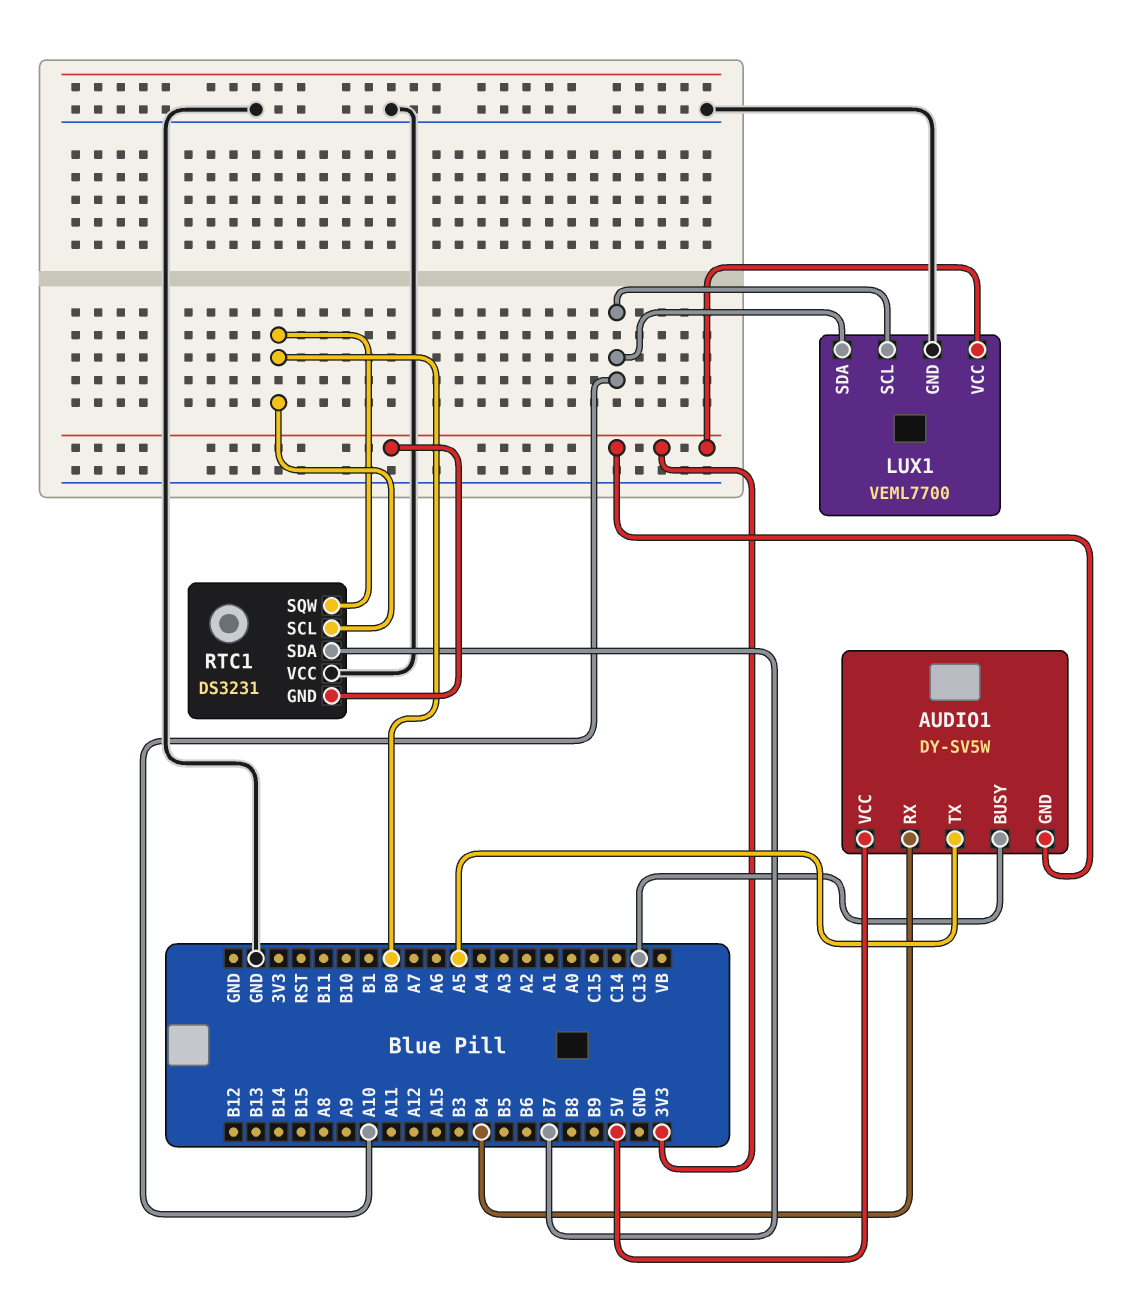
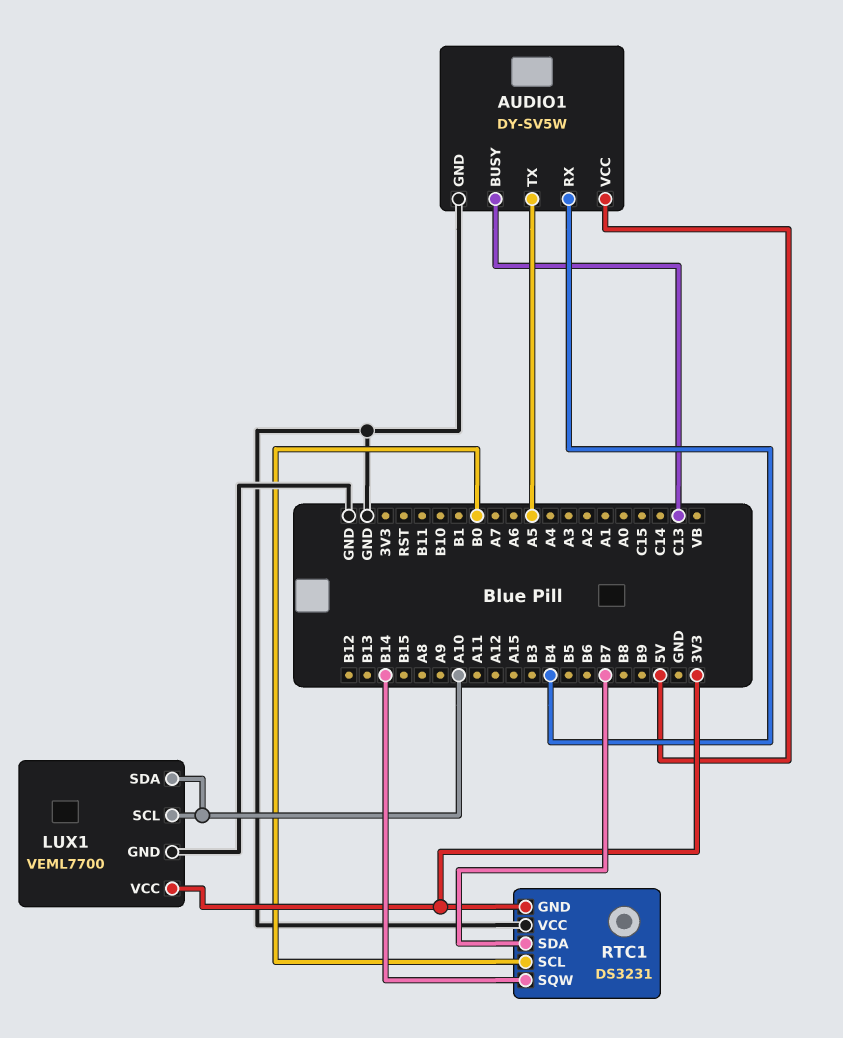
AUDIO1 pin GND: 3V3 -> GND
RTC1 pin SQW: B0 -> B14

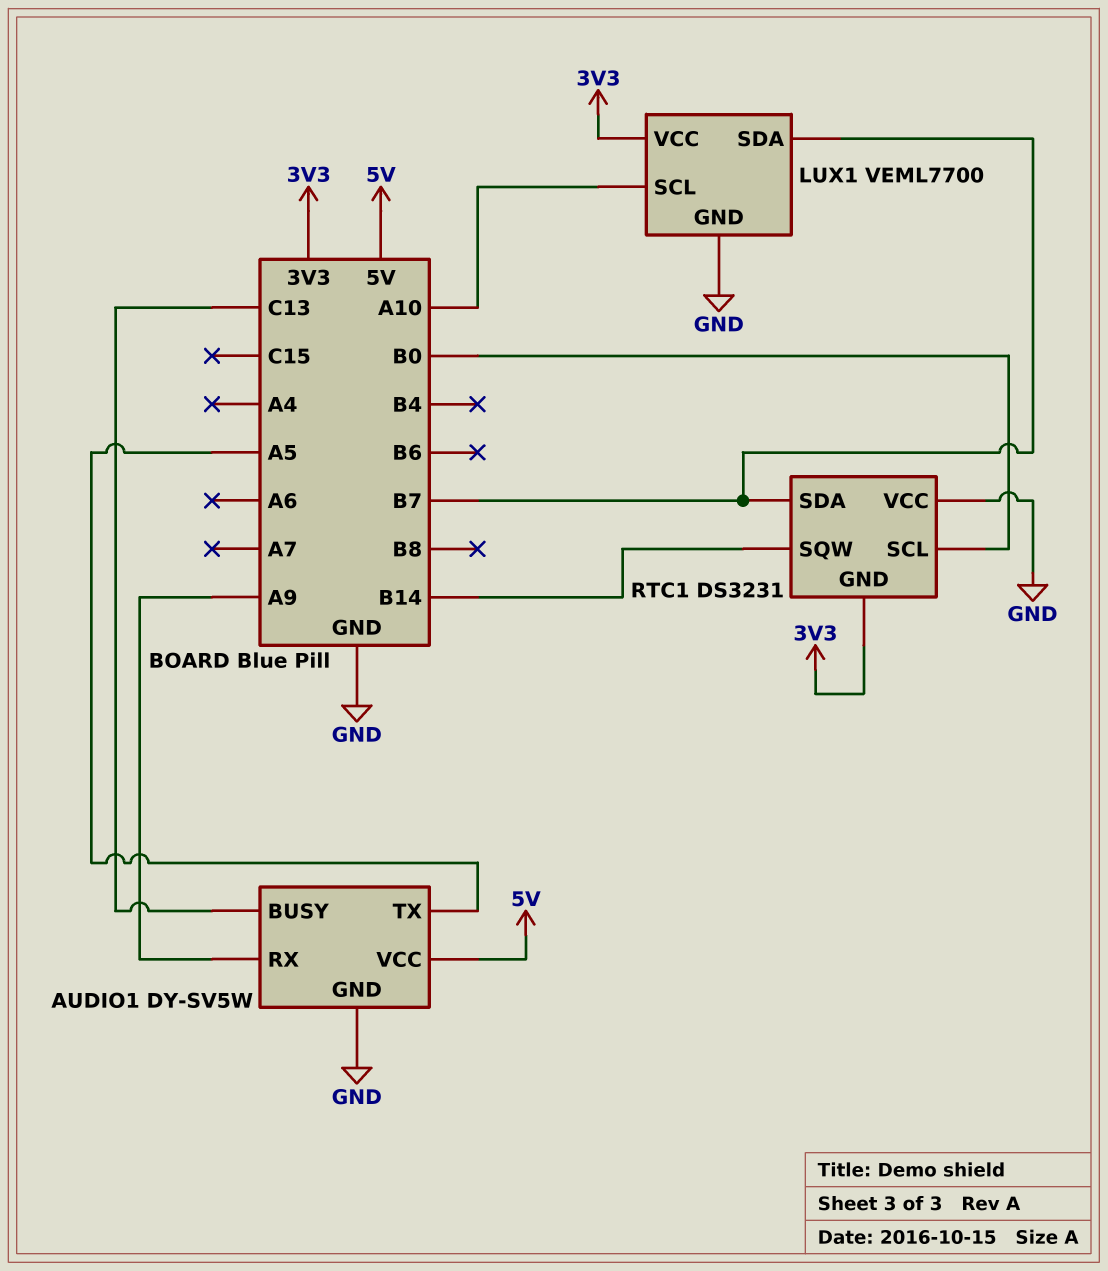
AUDIO1 pin RX: B4 -> A9
LUX1 pin SDA: A10 -> B7

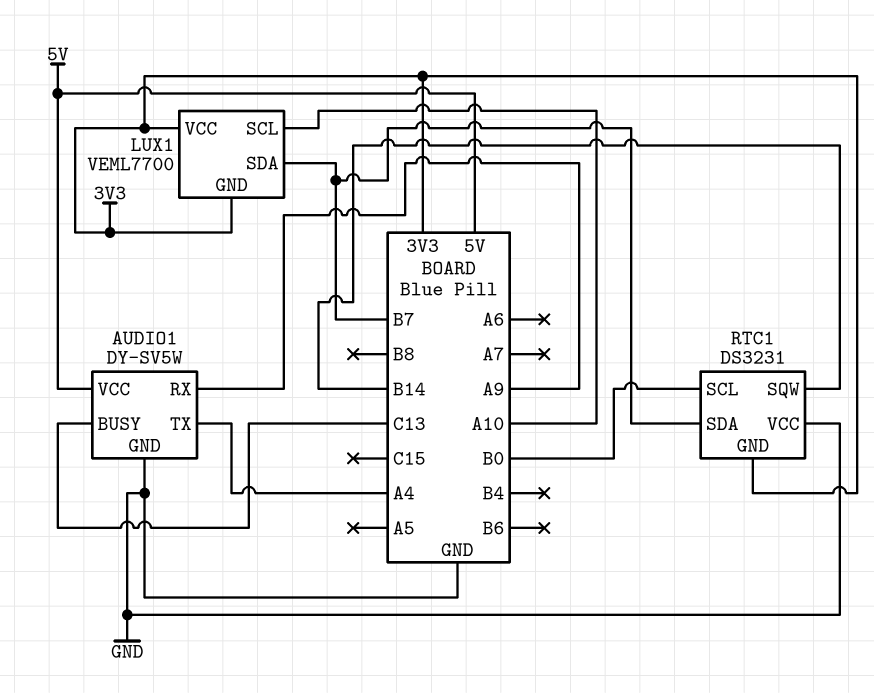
AUDIO1 pin TX: A5 -> A4
LUX1 pin GND: GND -> 3V3

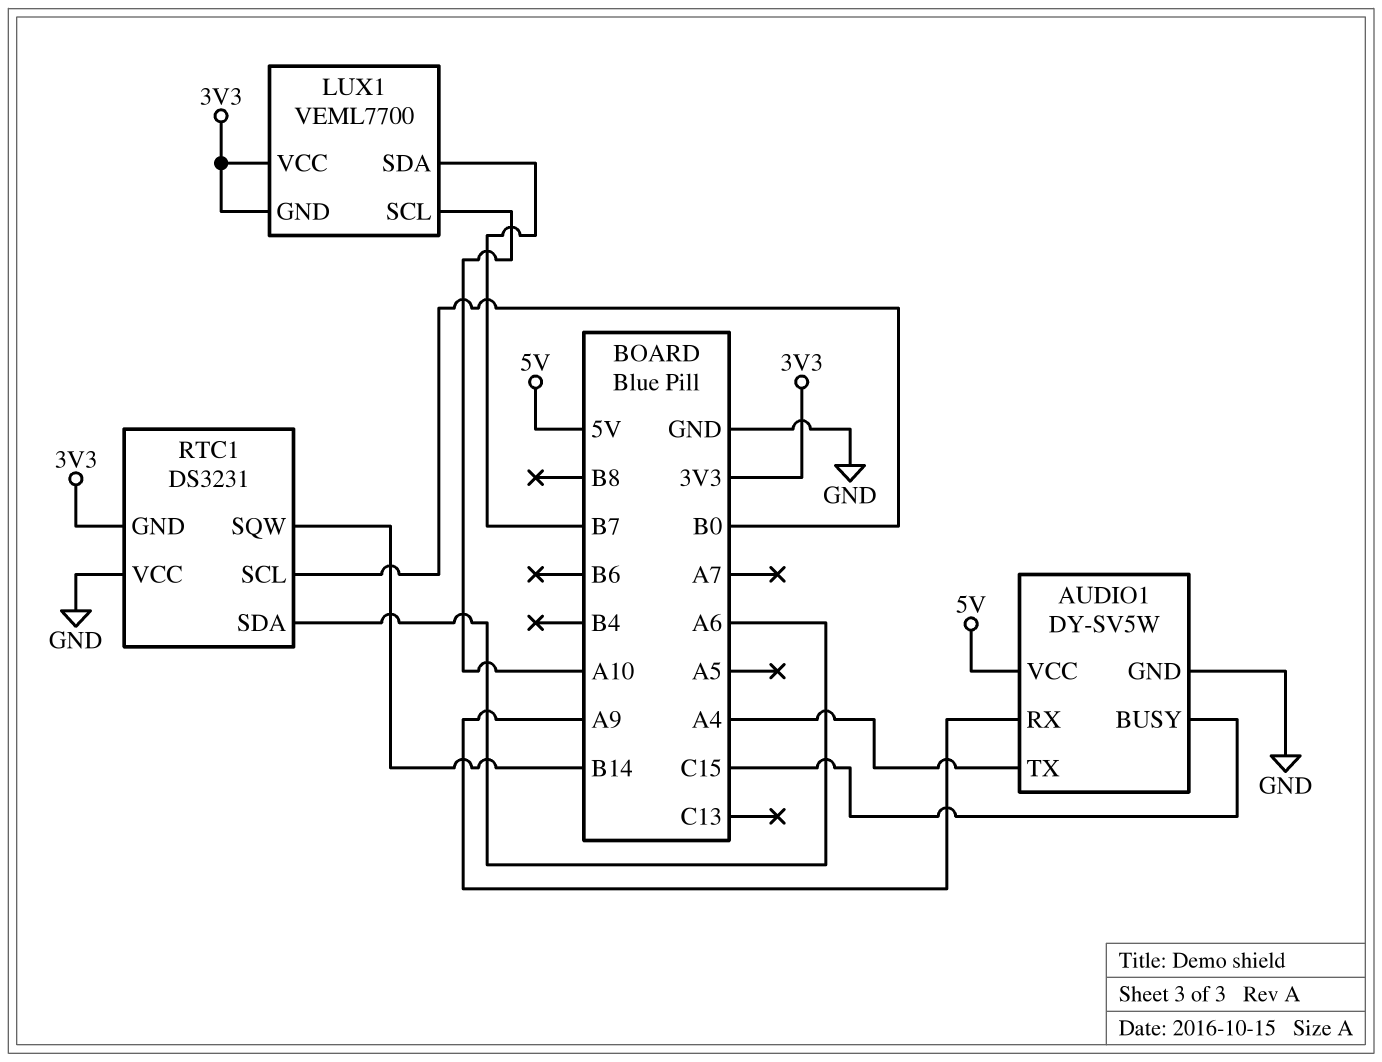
AUDIO1 pin BUSY: C13 -> C15
RTC1 pin SDA: B7 -> A6

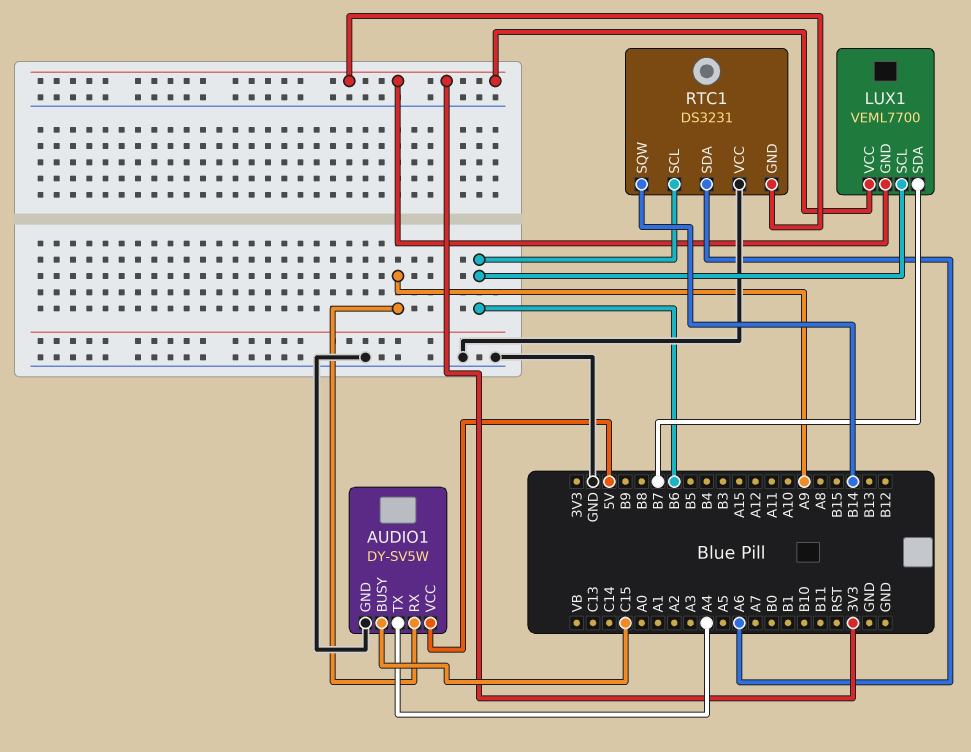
LUX1 pin SCL: A10 -> B6
RTC1 pin SCL: B0 -> B6

